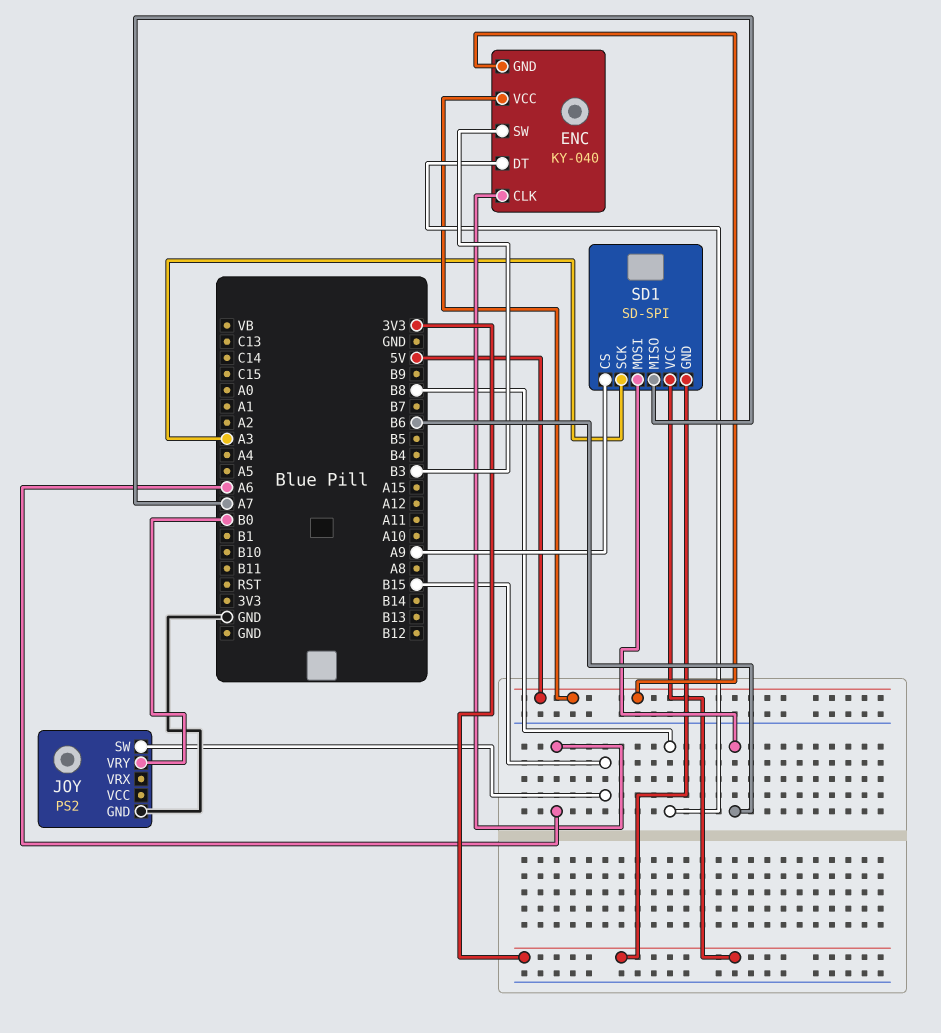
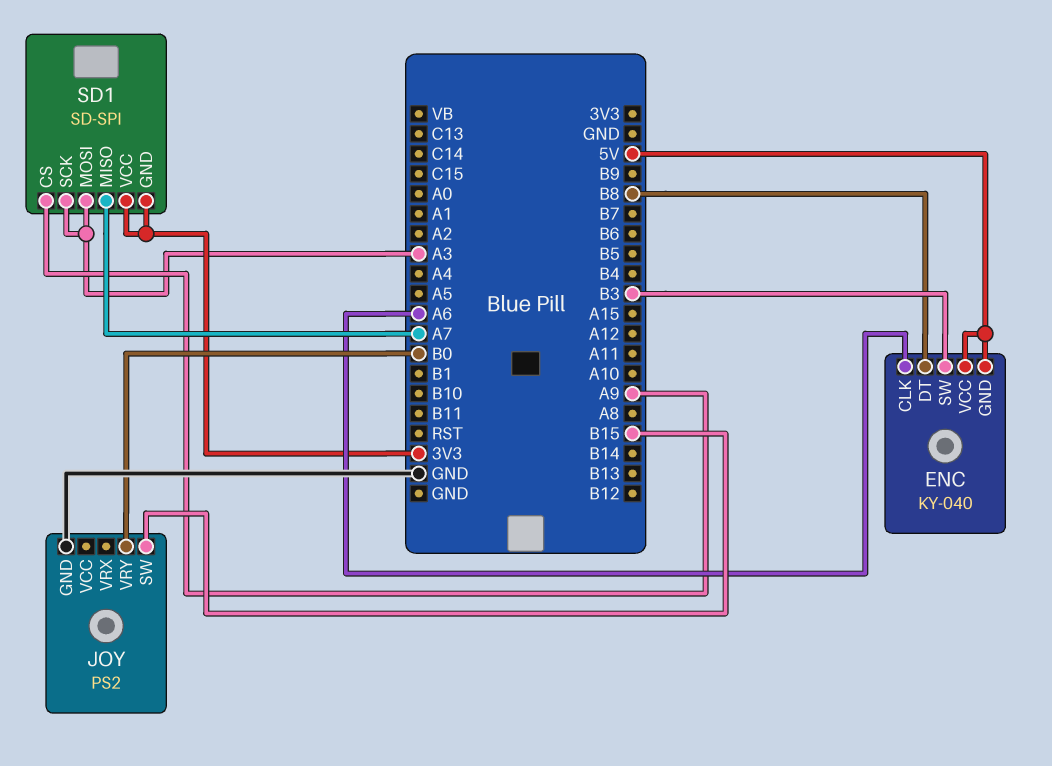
SD1 pin MOSI: B6 -> A3

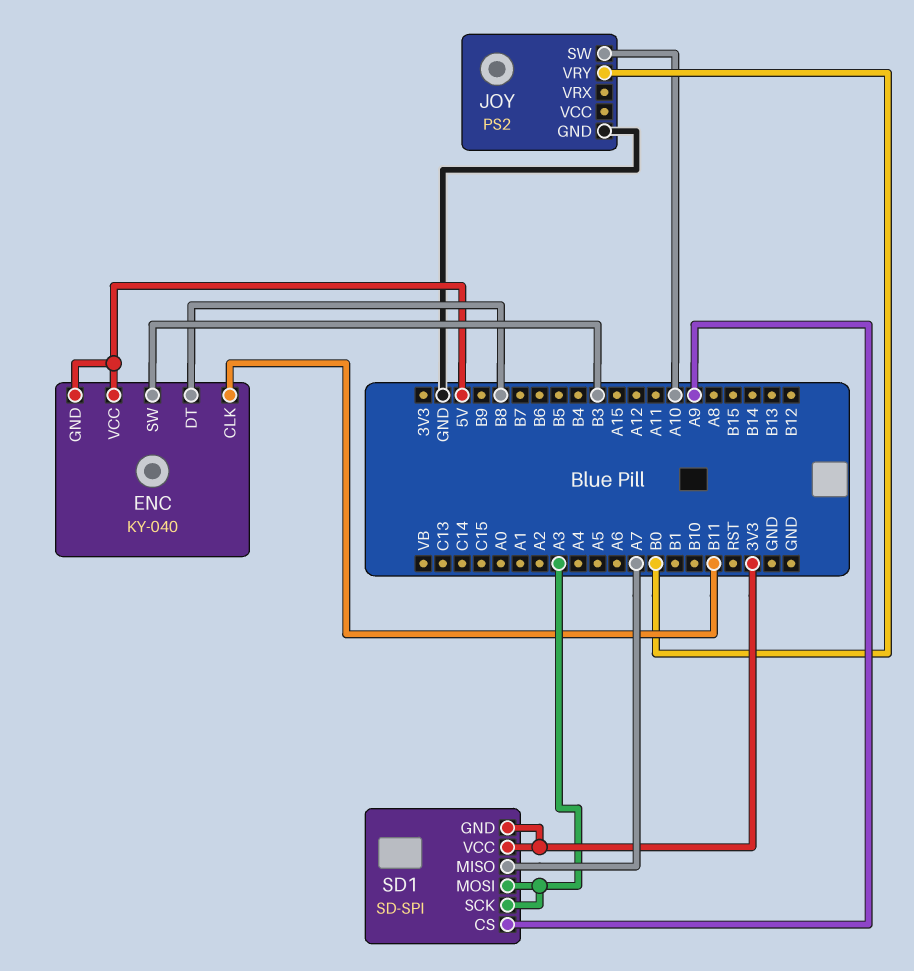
ENC pin CLK: A6 -> B11
JOY pin SW: B15 -> A10

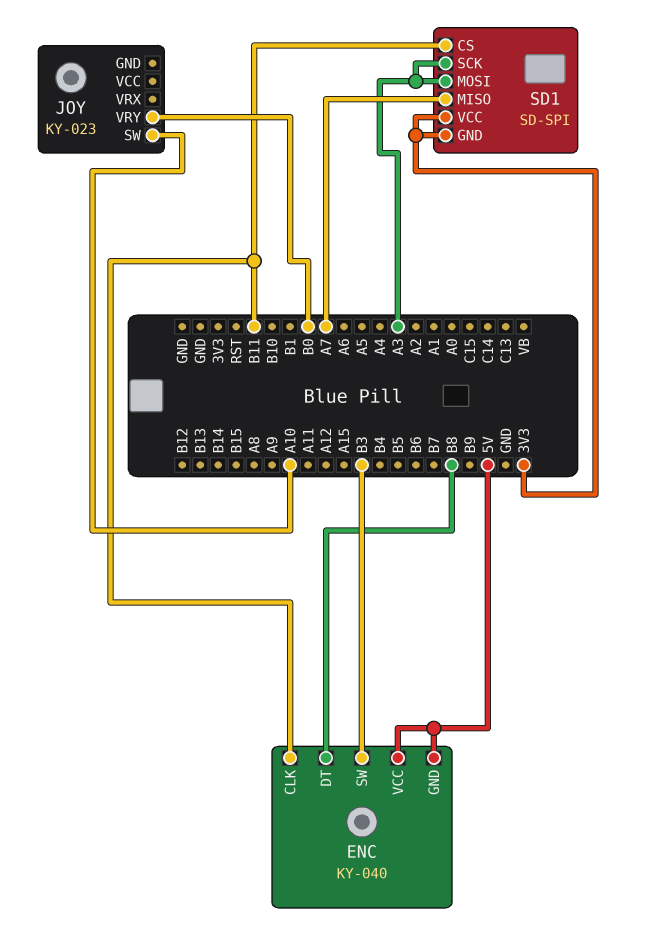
JOY: PS2 -> KY-023
JOY pin GND: GND -> none
SD1 pin CS: A9 -> B11

